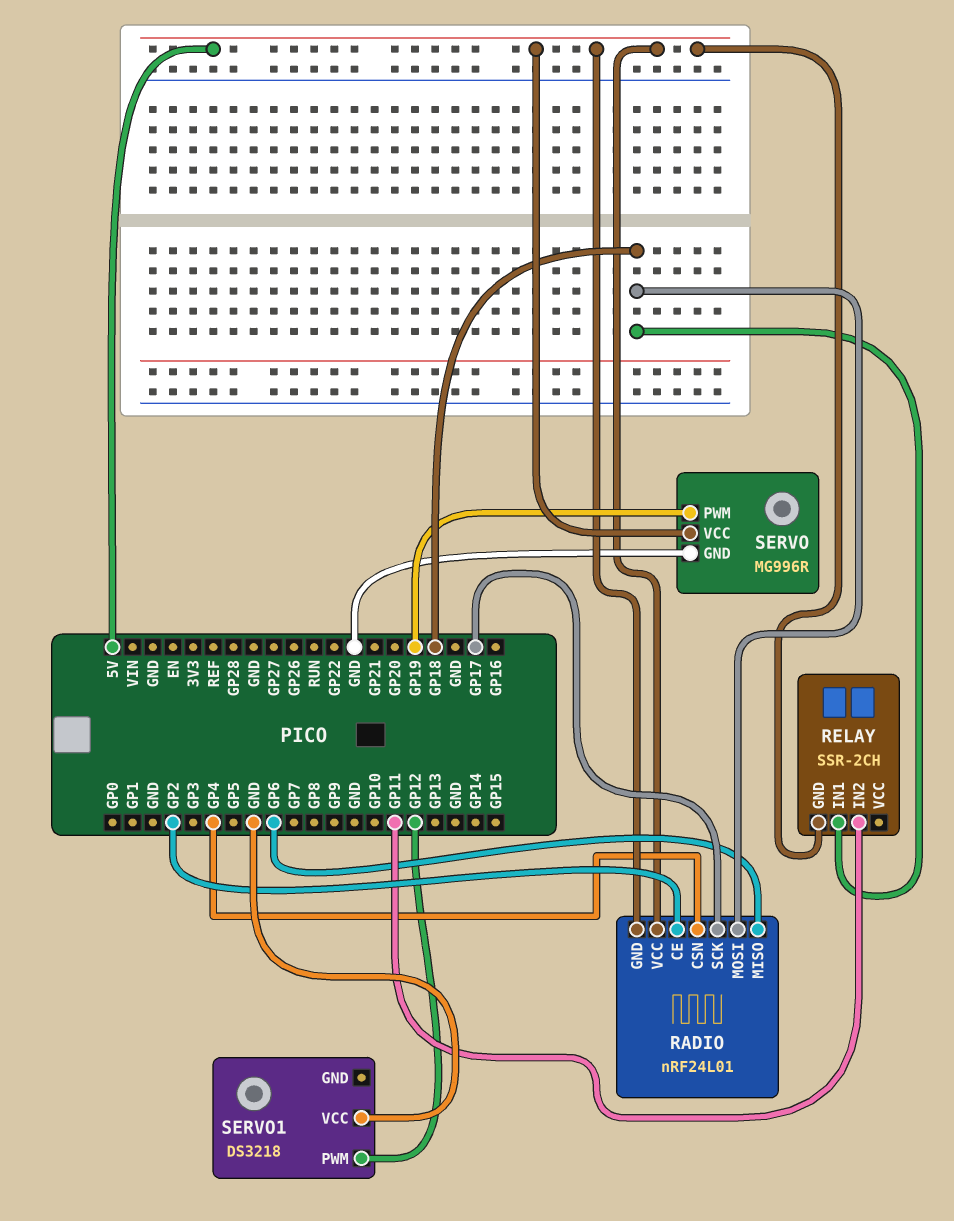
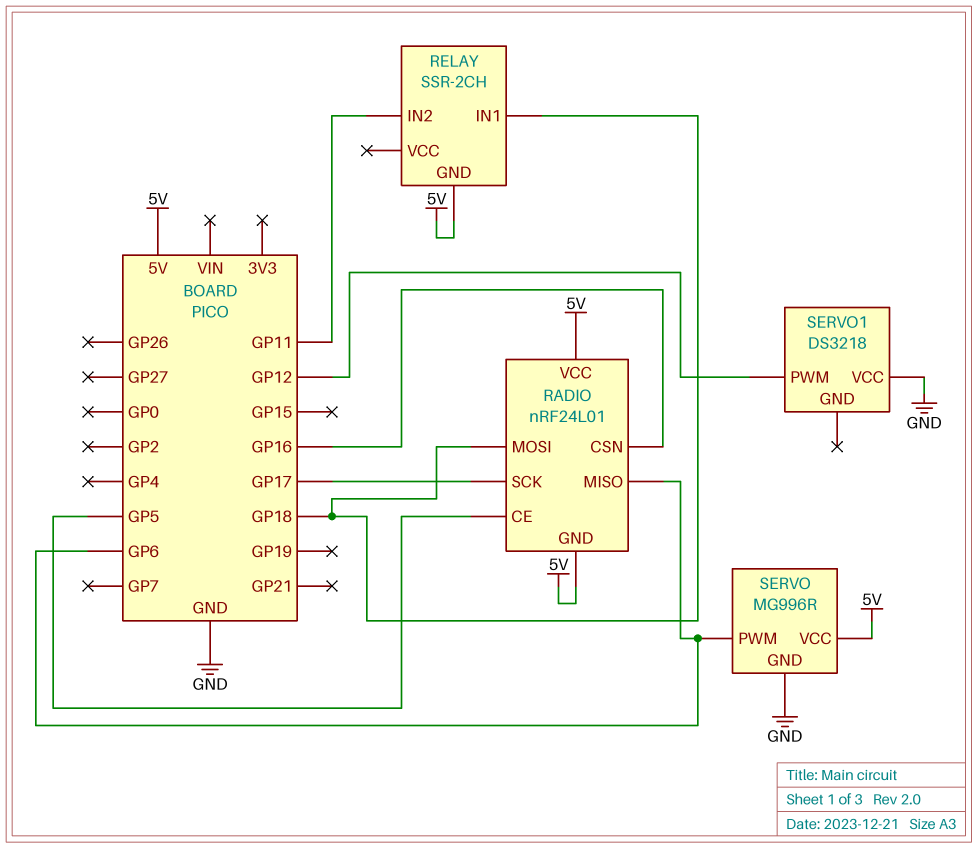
RADIO pin CE: GP2 -> GP5
RADIO pin CSN: GP4 -> GP16
SERVO pin PWM: GP19 -> GP6

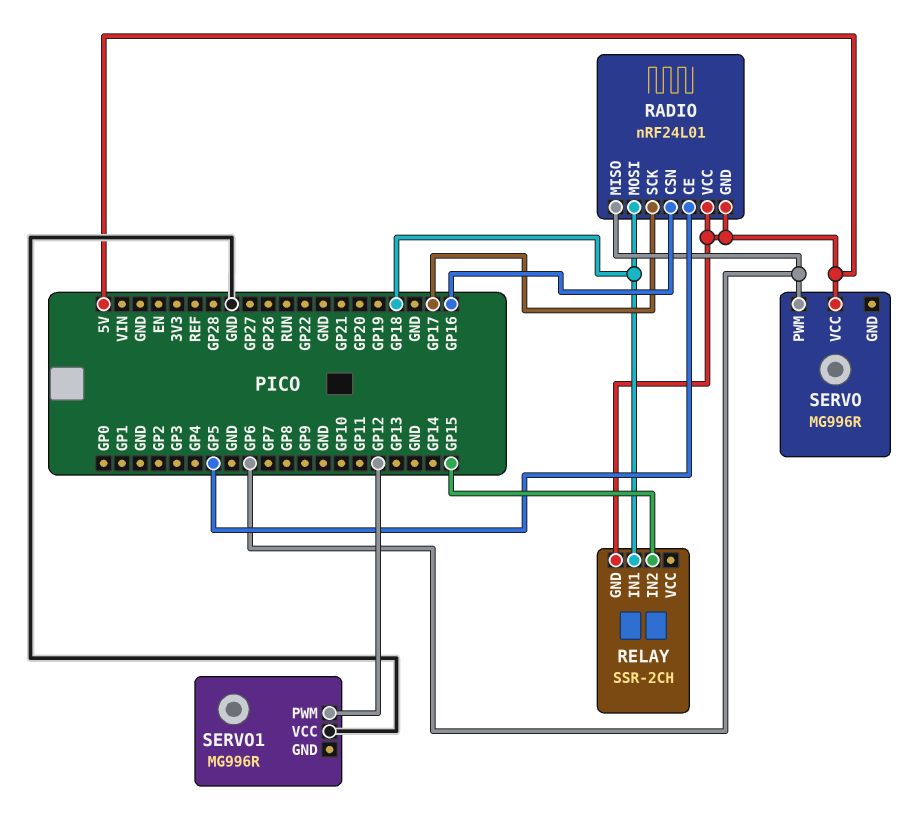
RELAY pin IN2: GP11 -> GP15
SERVO pin GND: GND -> none
SERVO1: DS3218 -> MG996R

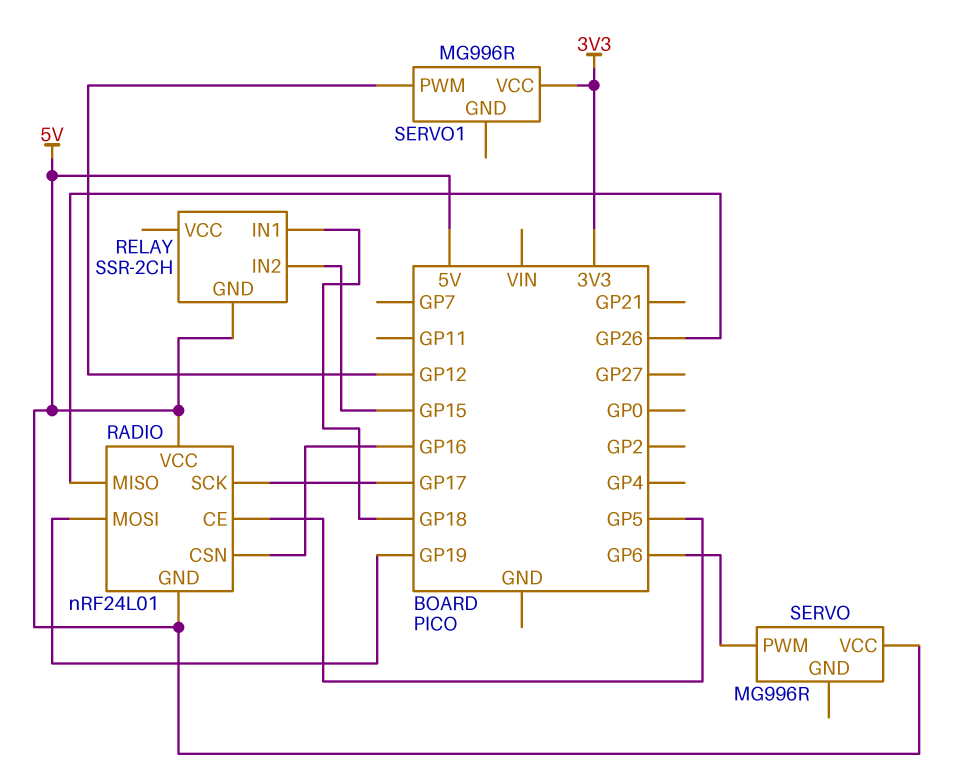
RADIO pin MISO: GP6 -> GP26
RADIO pin MOSI: GP18 -> GP19
SERVO1 pin VCC: GND -> 3V3

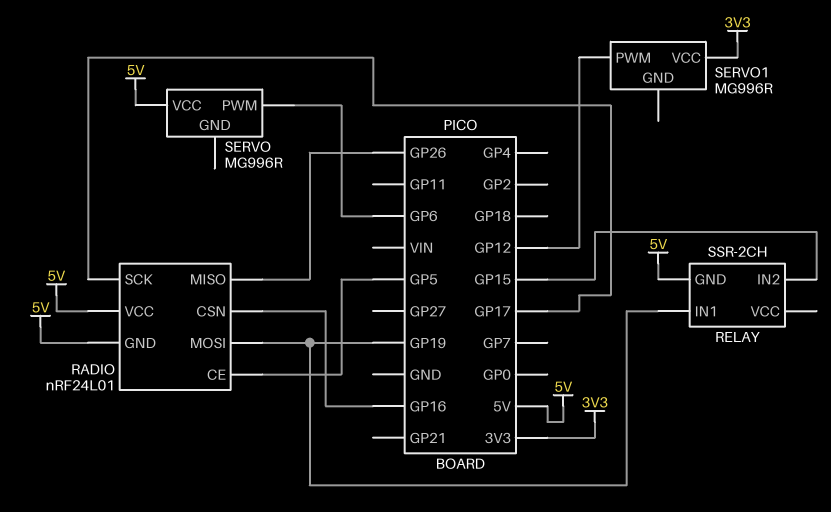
RELAY pin IN1: GP18 -> GP19

